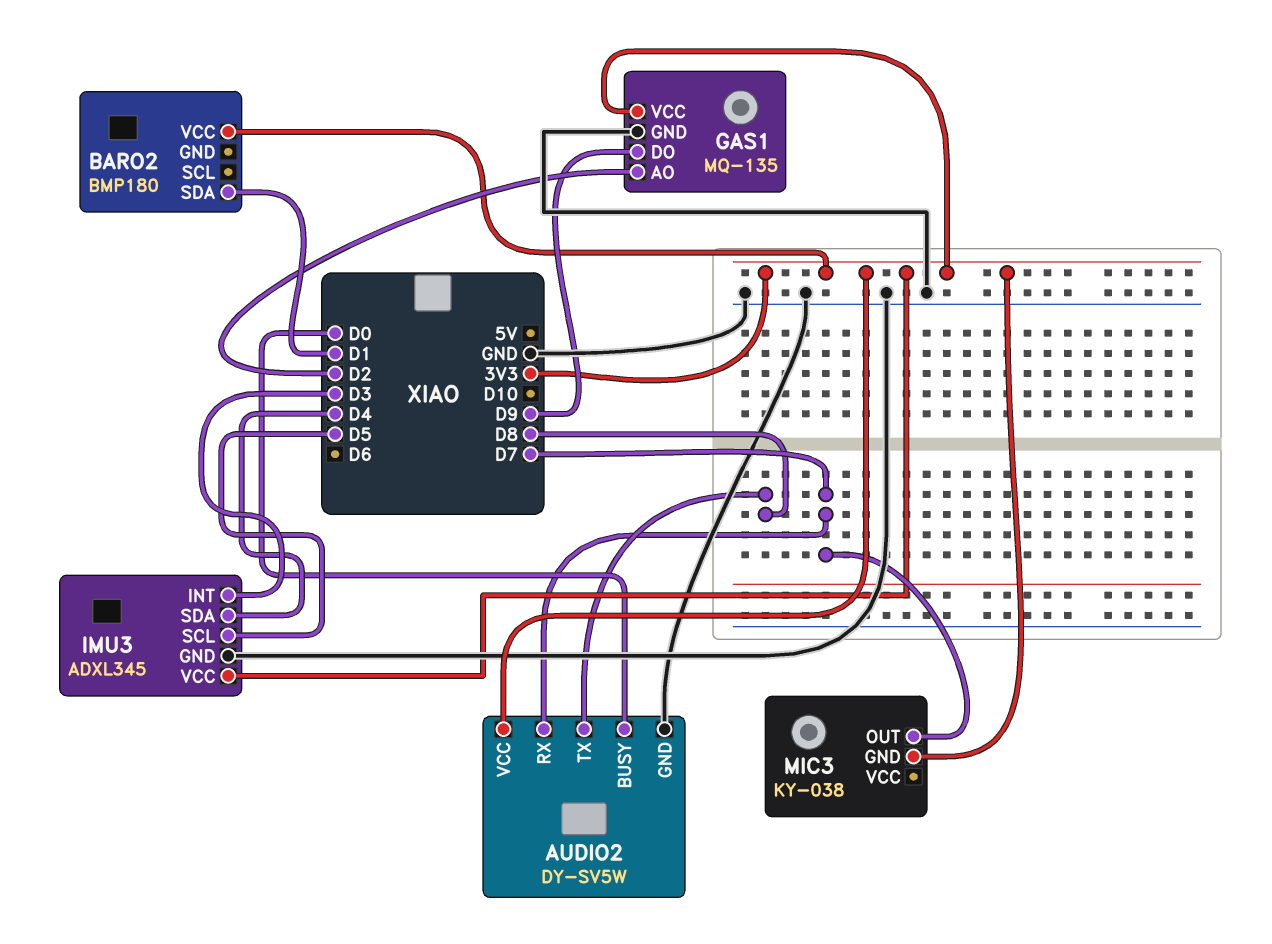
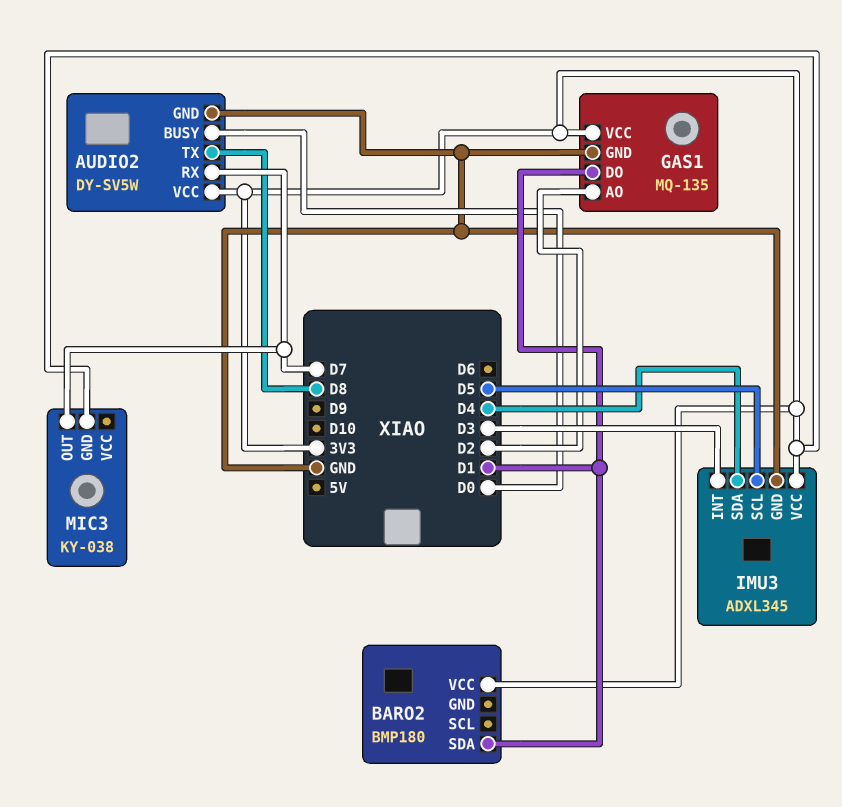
GAS1 pin DO: D9 -> D1

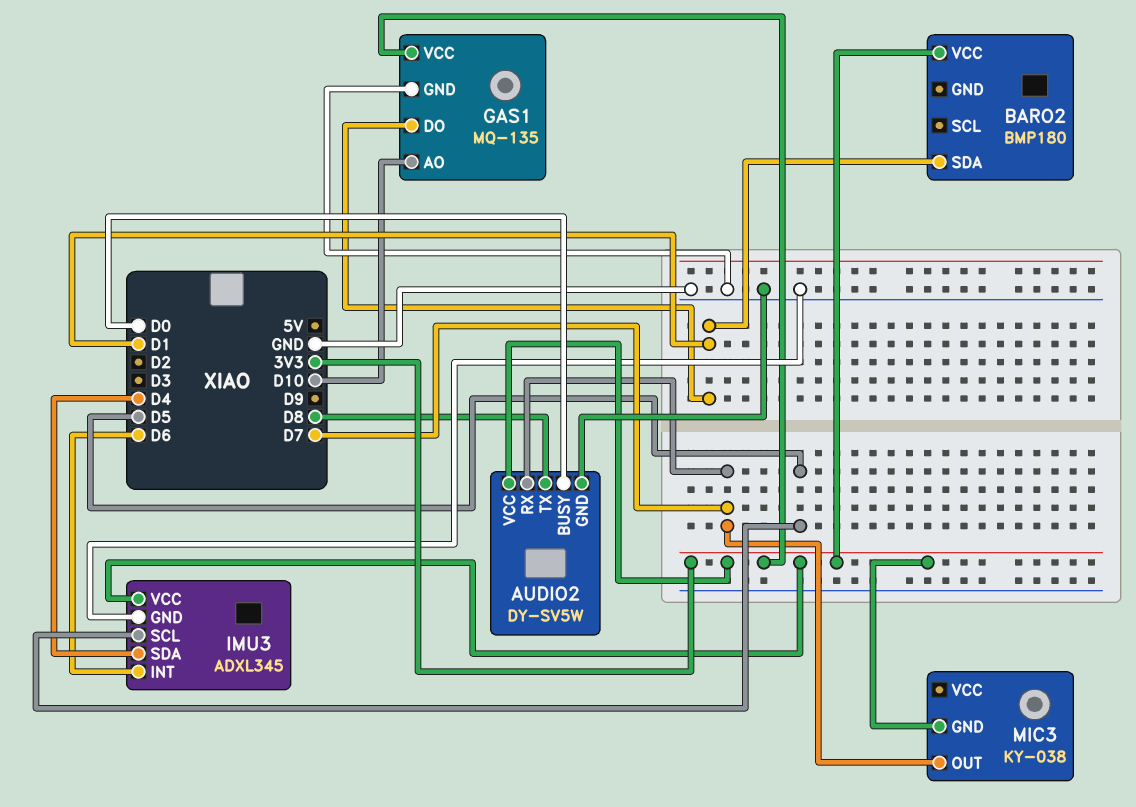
GAS1 pin AO: D2 -> D10
IMU3 pin INT: D3 -> D6

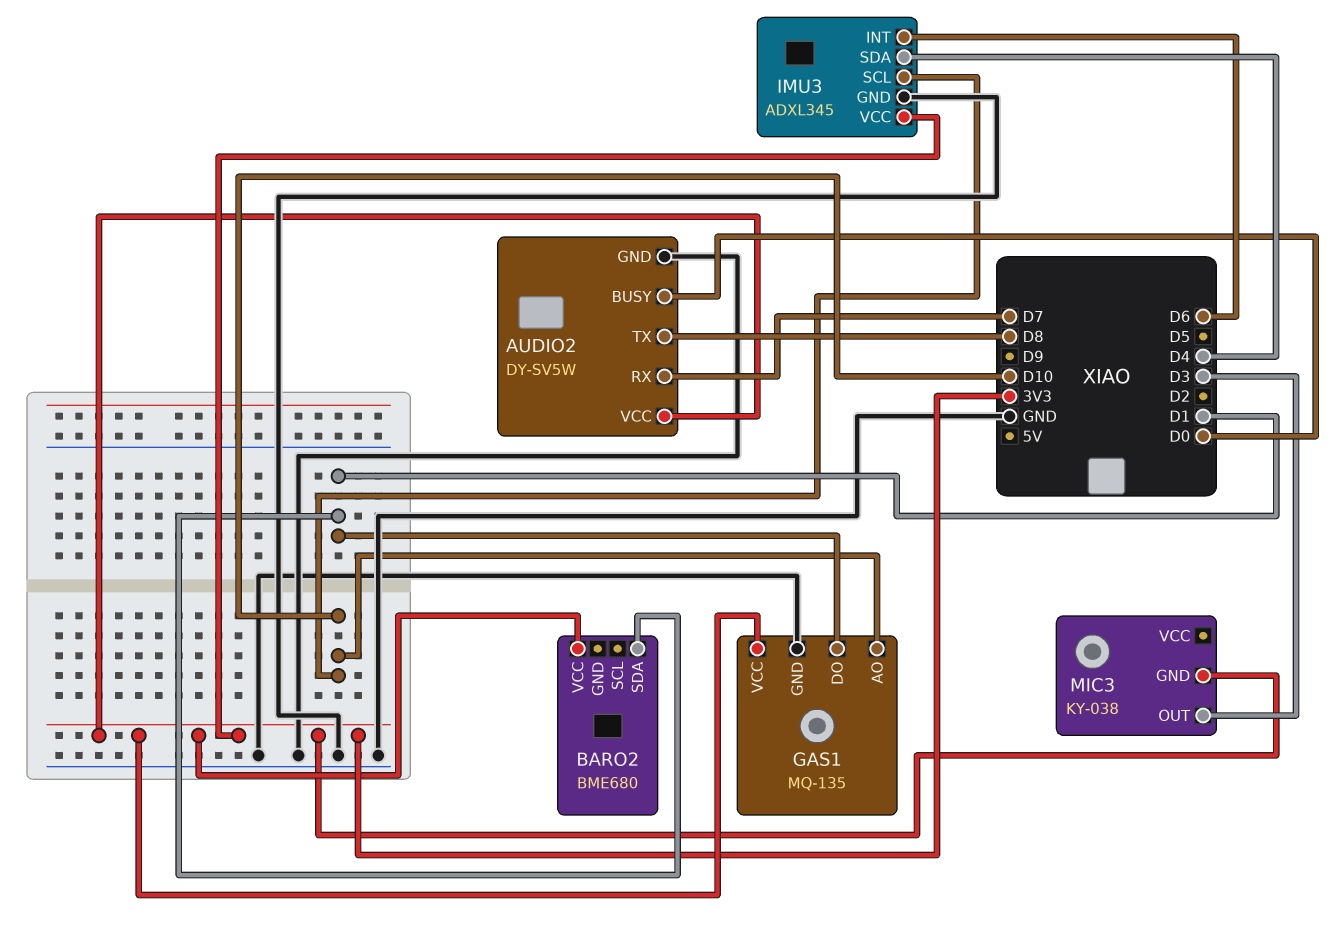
BARO2: BMP180 -> BME680
IMU3 pin SCL: D5 -> D10
MIC3 pin OUT: D7 -> D3

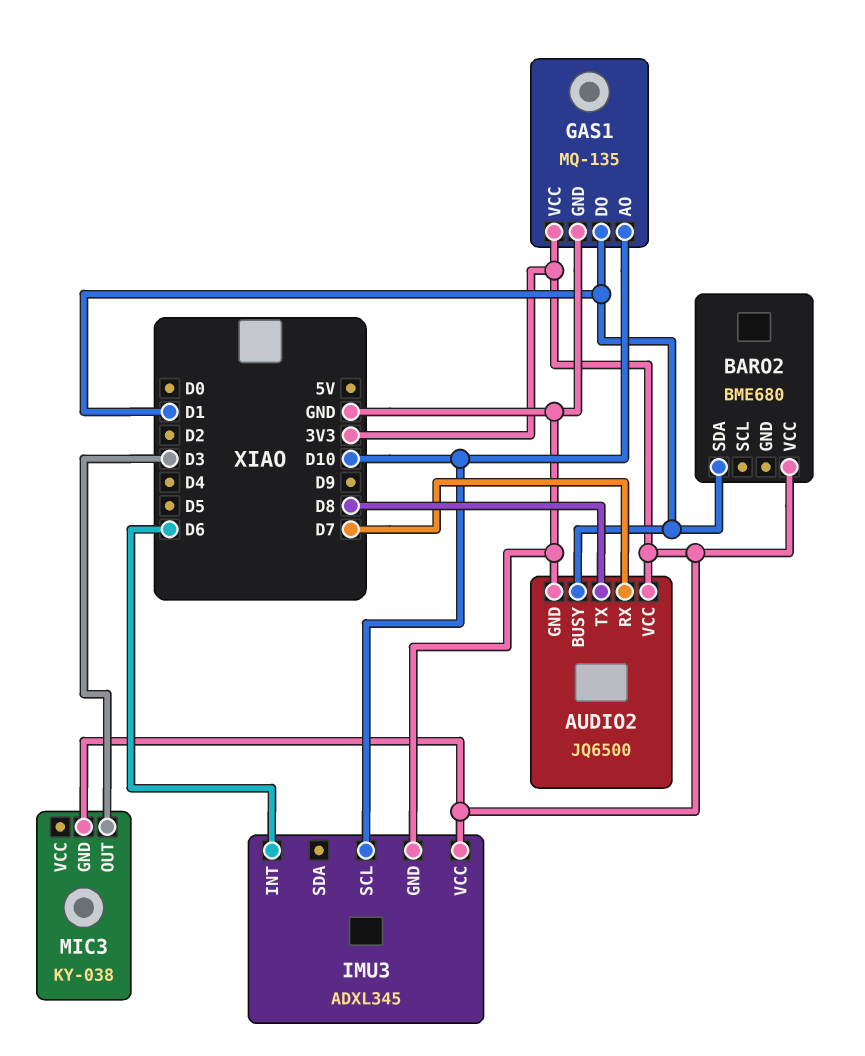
AUDIO2: DY-SV5W -> JQ6500
AUDIO2 pin BUSY: D0 -> D1
IMU3 pin SDA: D4 -> none

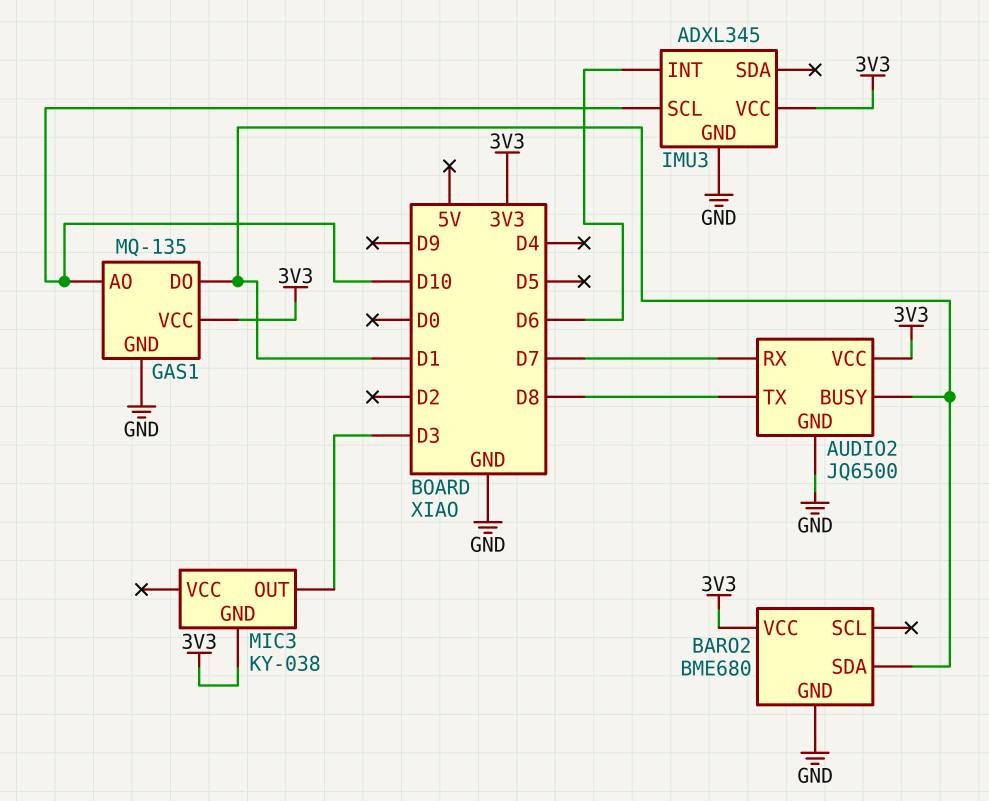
BARO2 pin GND: none -> GND

